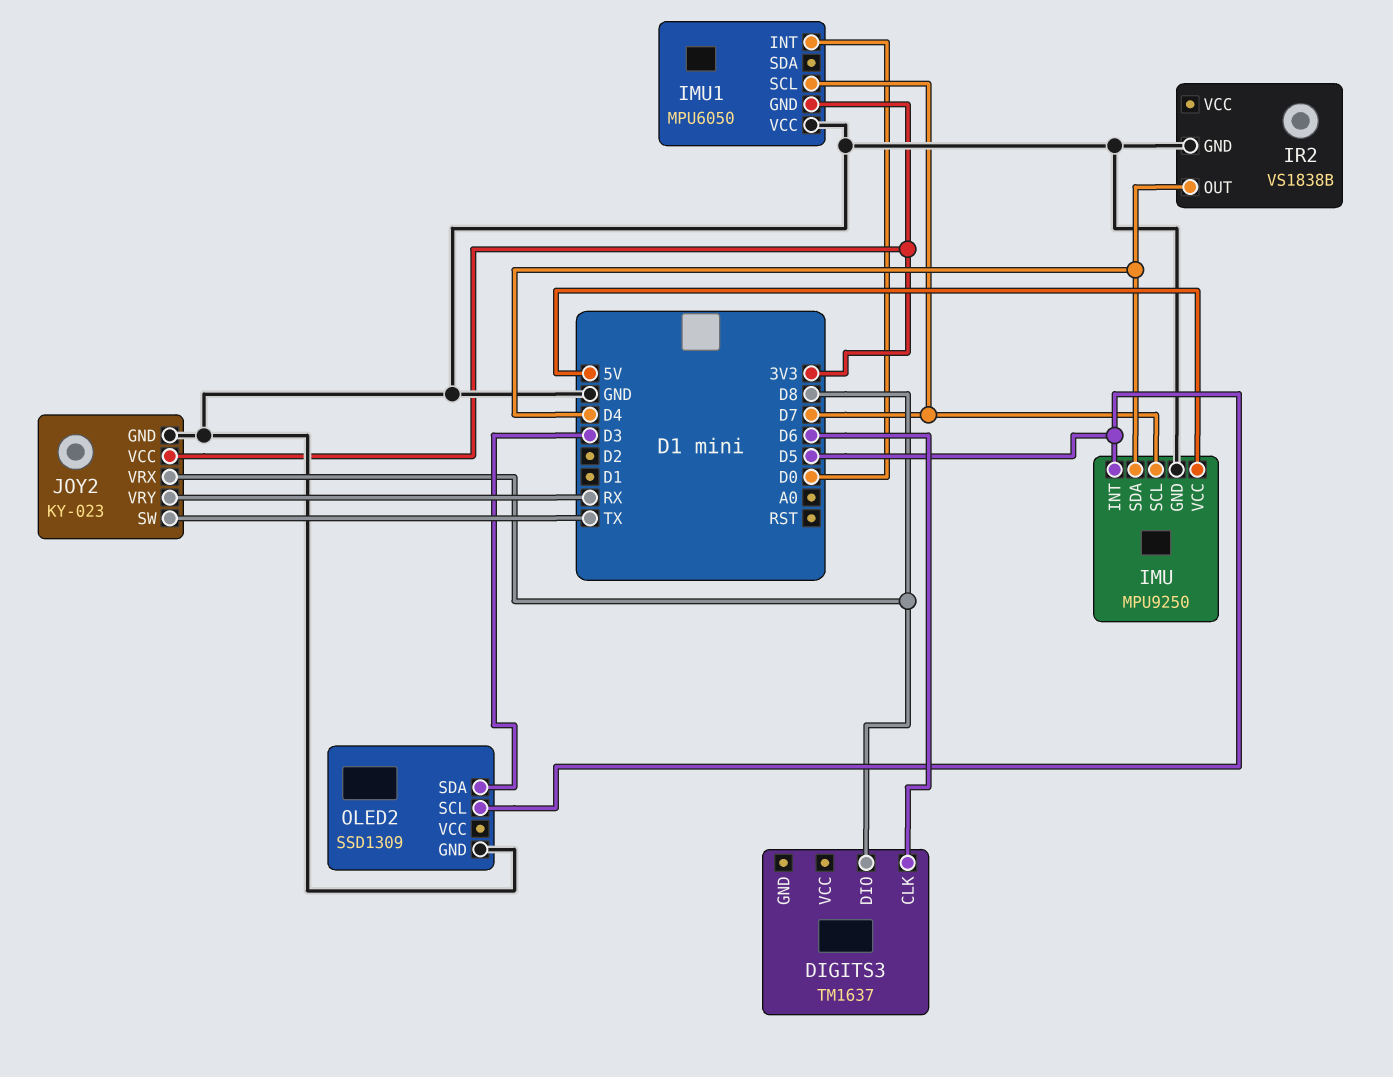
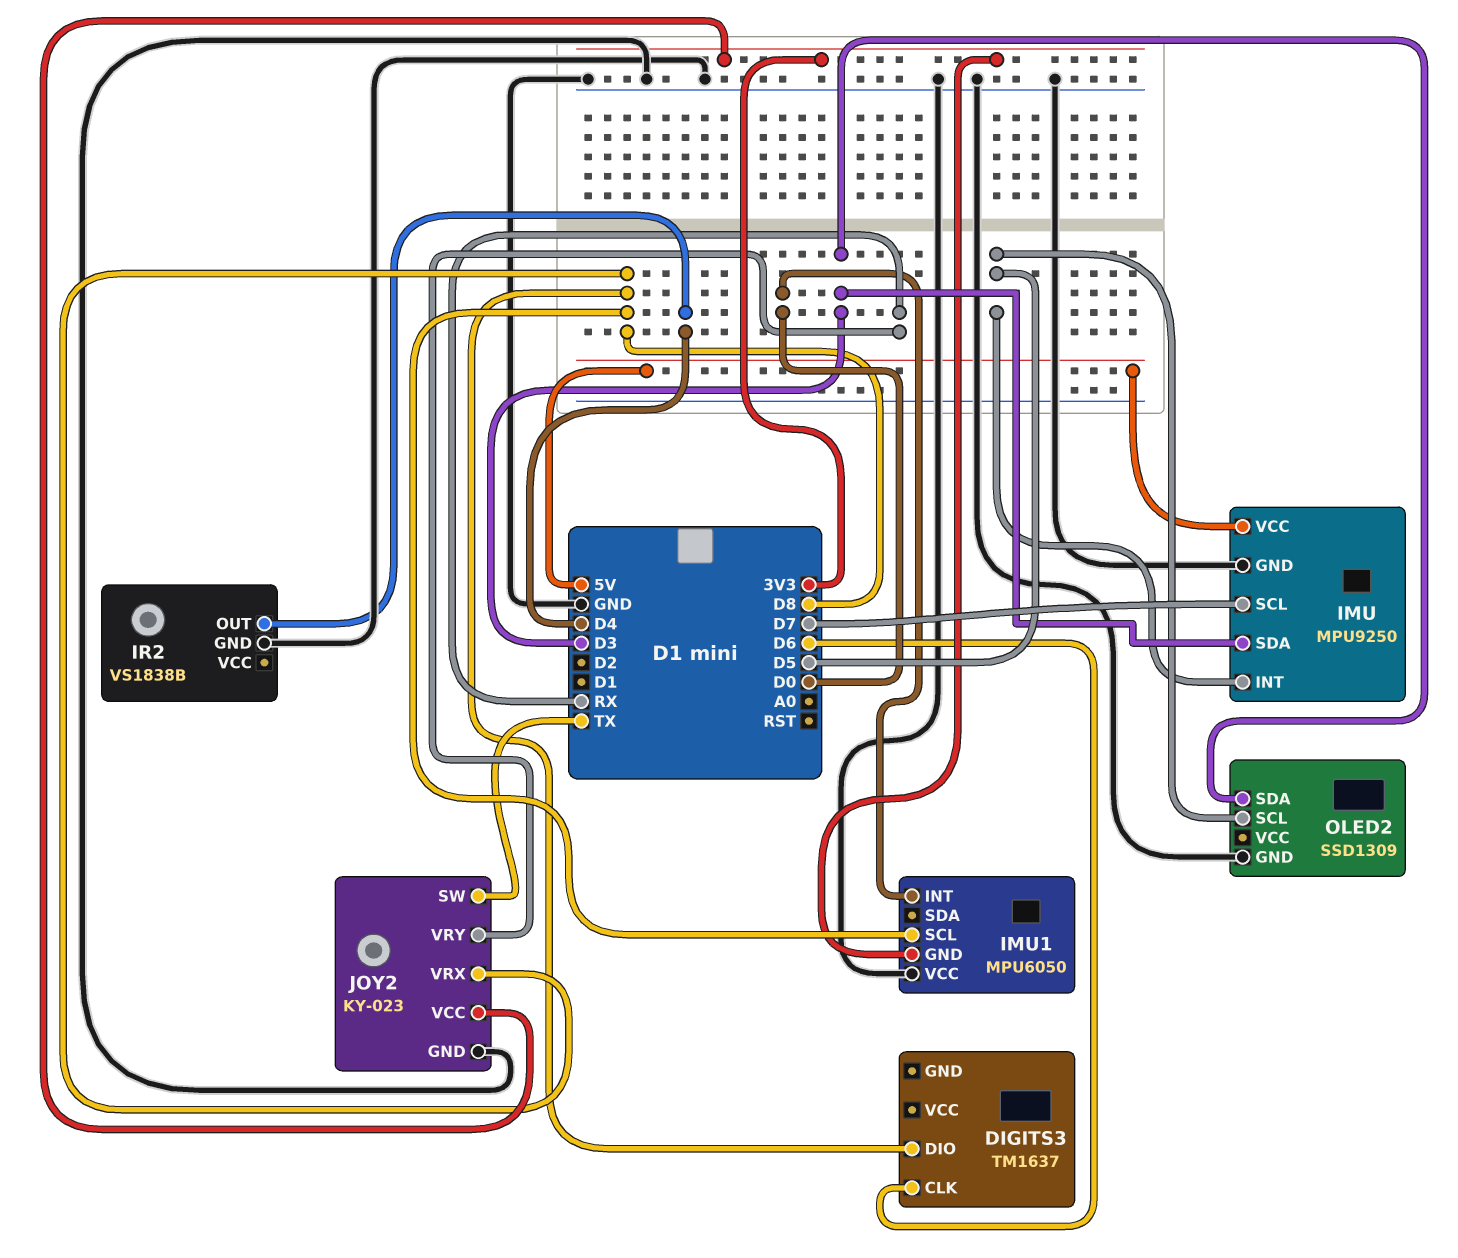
IMU pin SDA: D4 -> D3
IMU1 pin SCL: D7 -> D8

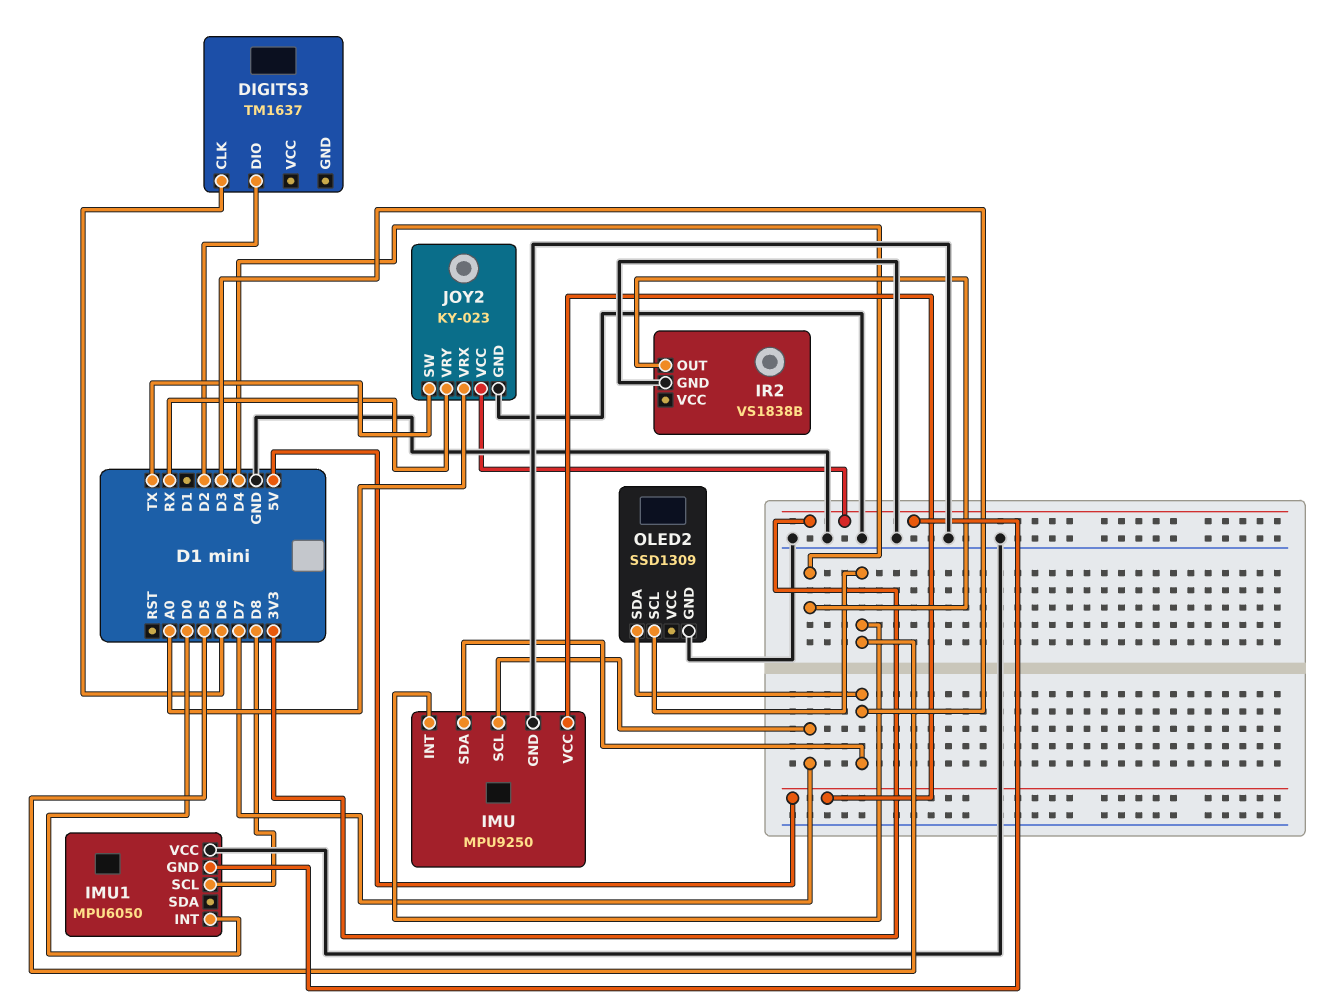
DIGITS3 pin DIO: D8 -> D2
JOY2 pin VRX: D8 -> A0

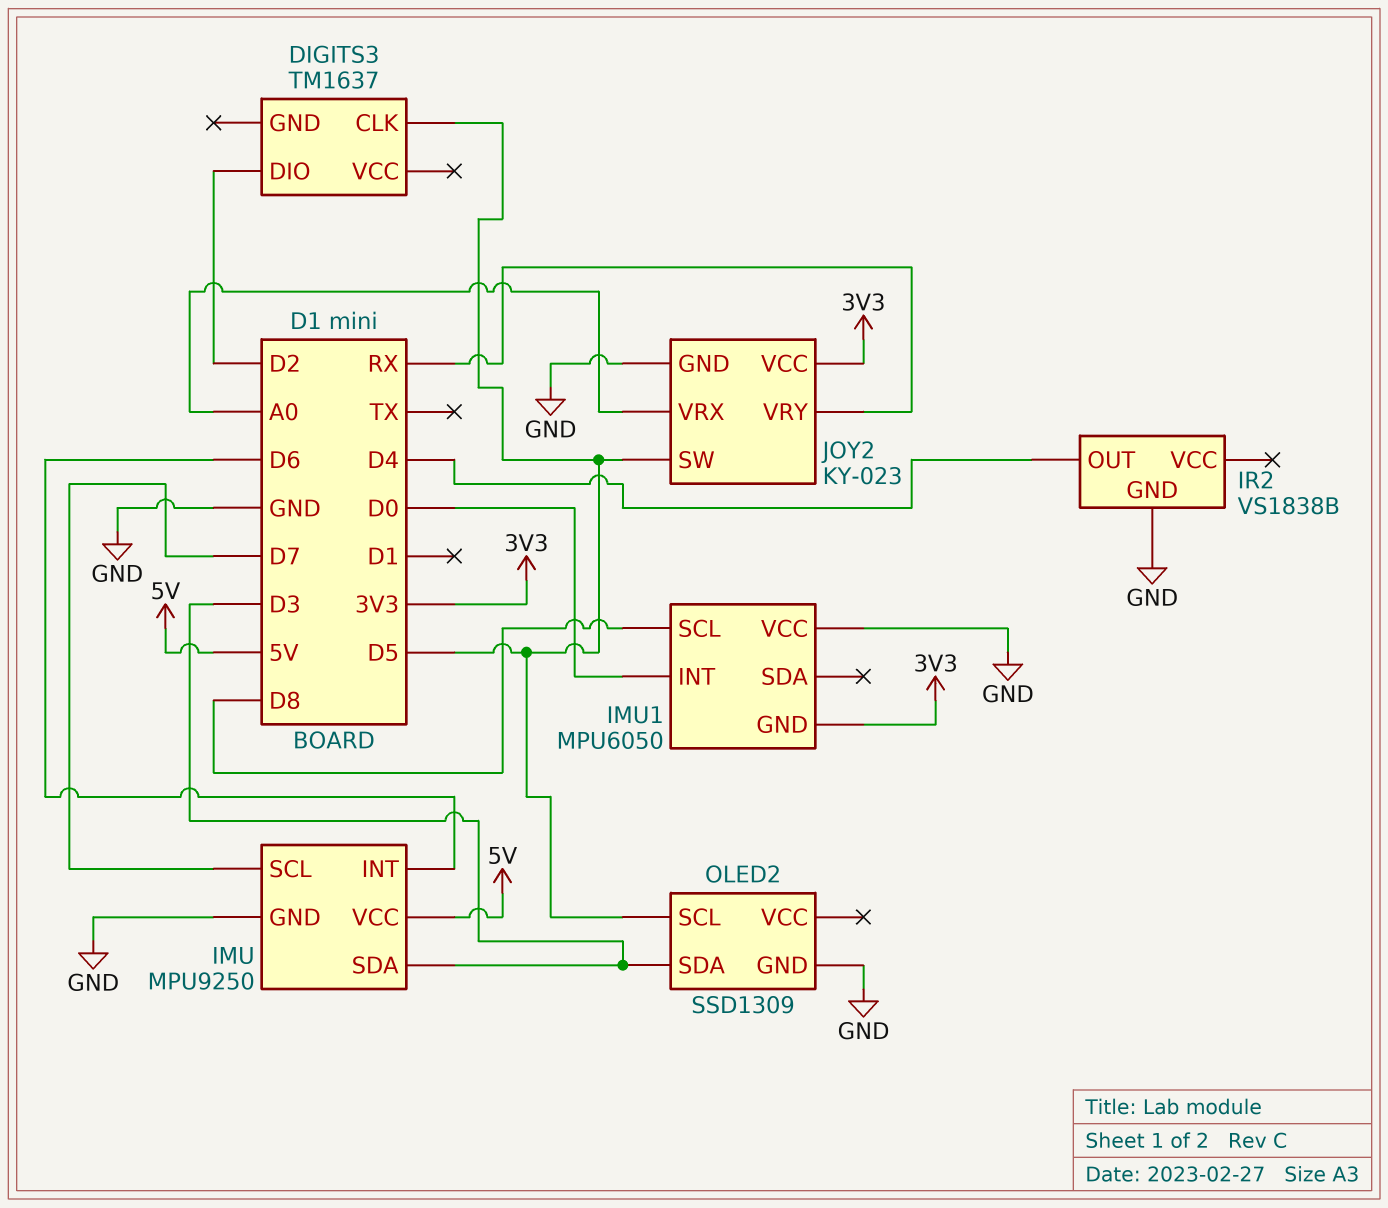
DIGITS3 pin CLK: D6 -> D5
IMU pin INT: D5 -> D6
JOY2 pin SW: TX -> D5

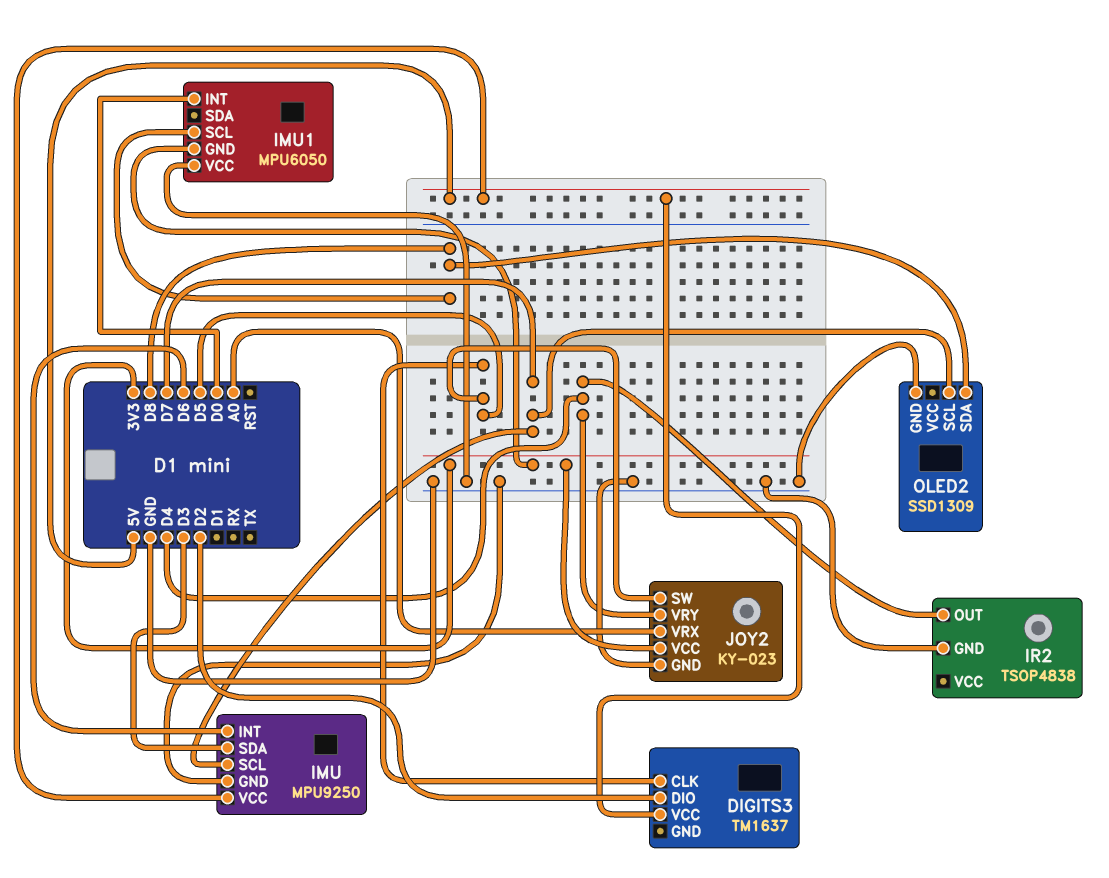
DIGITS3 pin VCC: none -> 5V
IR2: VS1838B -> TSOP4838
JOY2 pin VRY: RX -> D4
OLED2 pin SCL: D5 -> D7
OLED2 pin SDA: D3 -> D8

